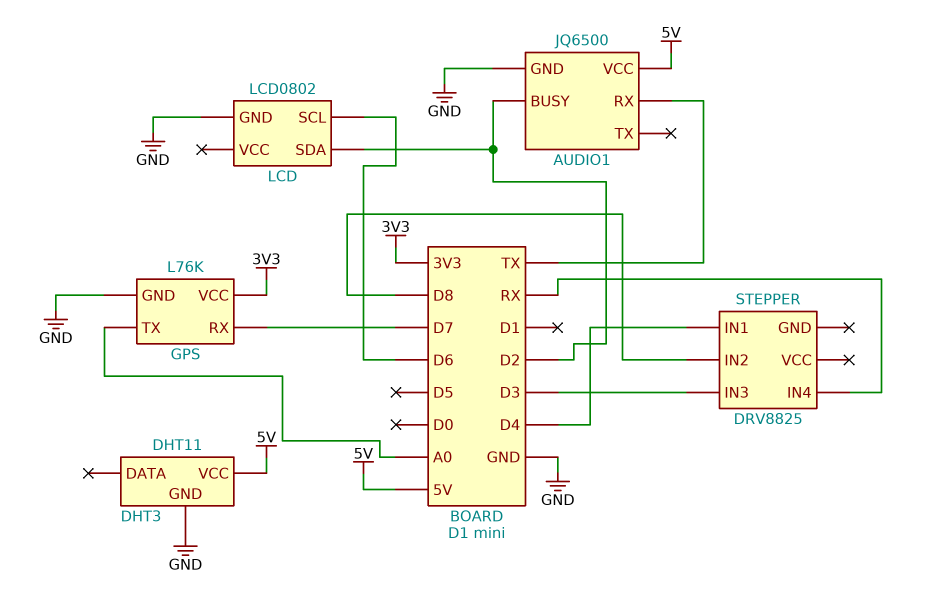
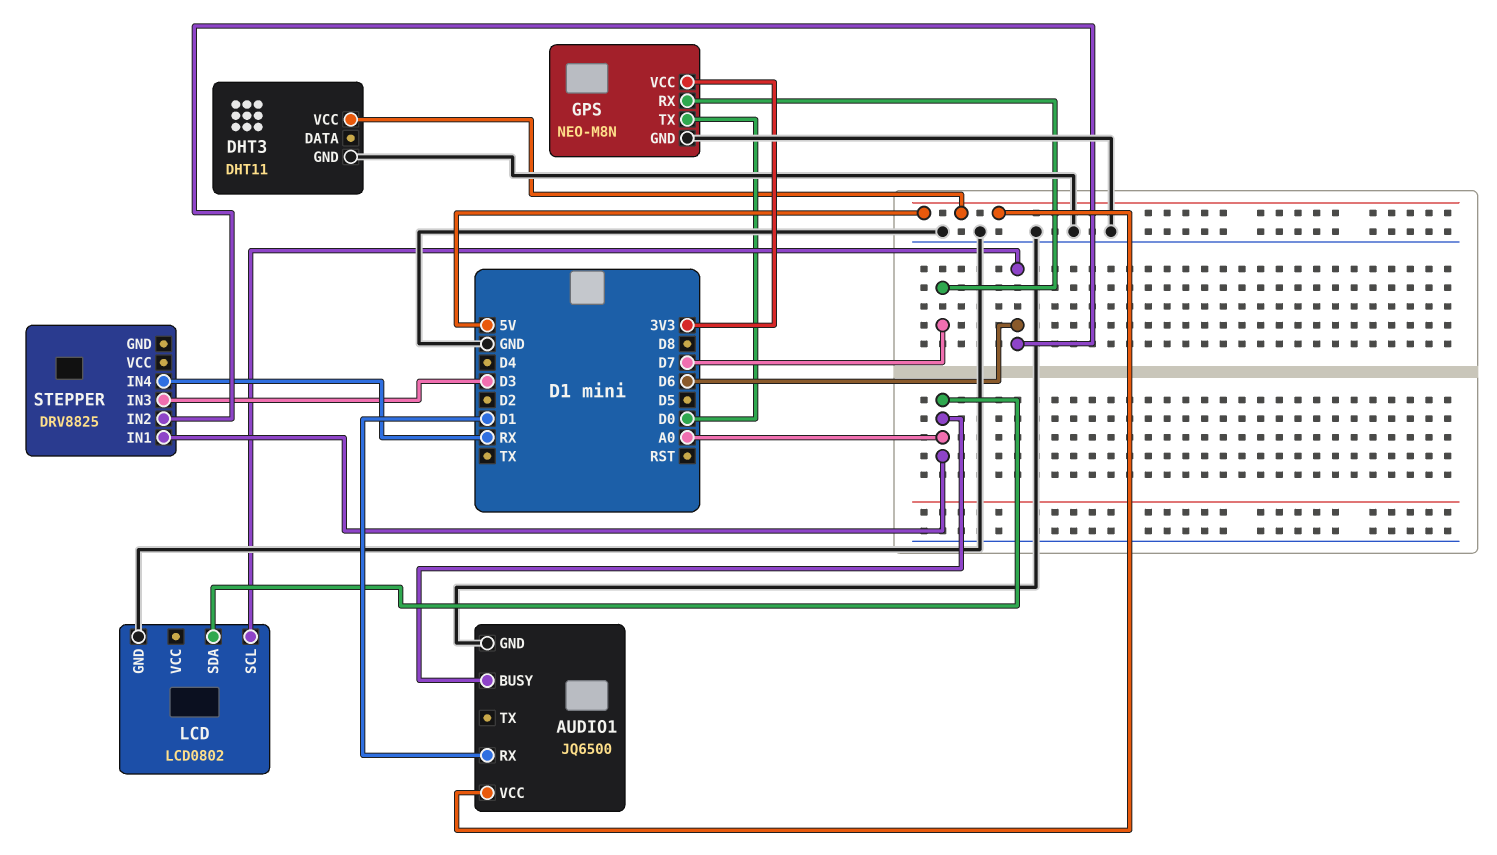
AUDIO1 pin BUSY: D2 -> A0
AUDIO1 pin RX: TX -> D1
GPS: L76K -> NEO-M8N
GPS pin TX: A0 -> D0
LCD pin SDA: D2 -> A0
STEPPER pin IN1: D4 -> A0
STEPPER pin IN2: D8 -> D6

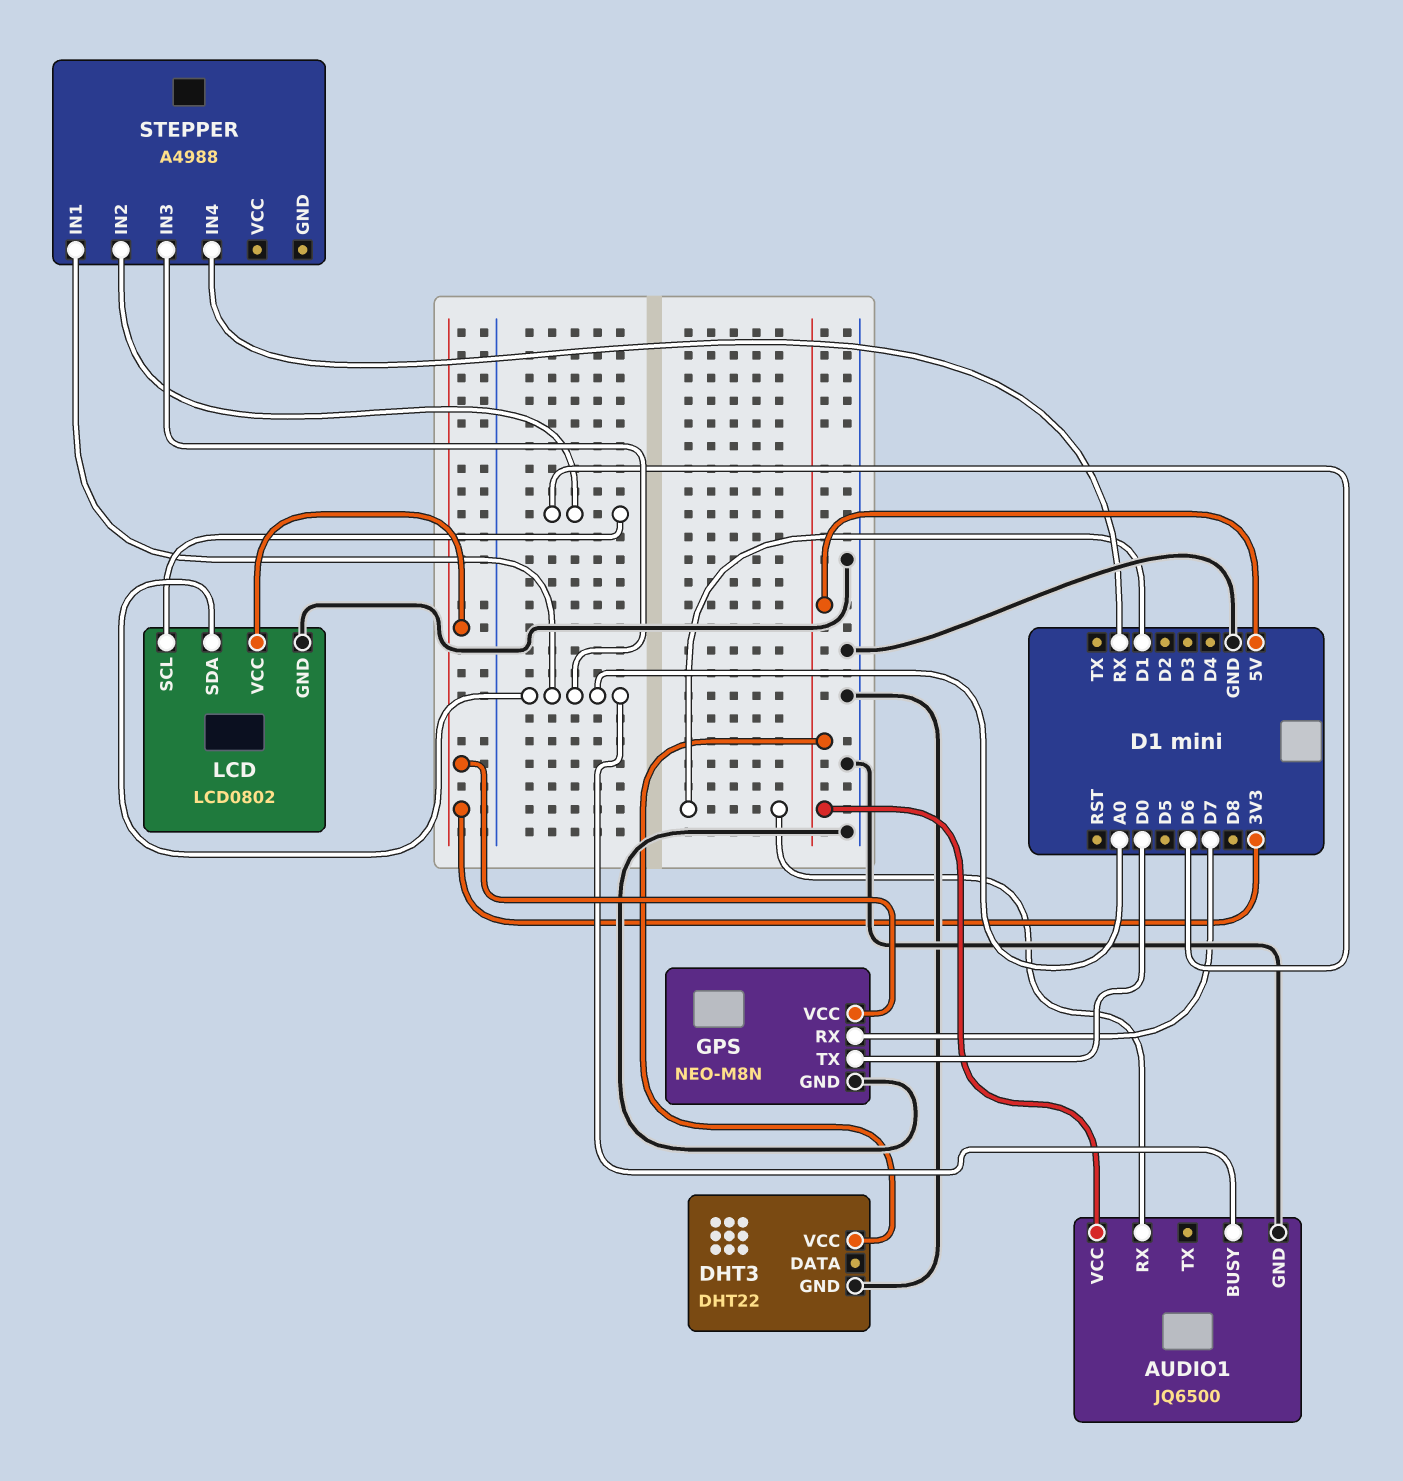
DHT3: DHT11 -> DHT22
LCD pin VCC: none -> 3V3
STEPPER: DRV8825 -> A4988
STEPPER pin IN3: D3 -> A0

